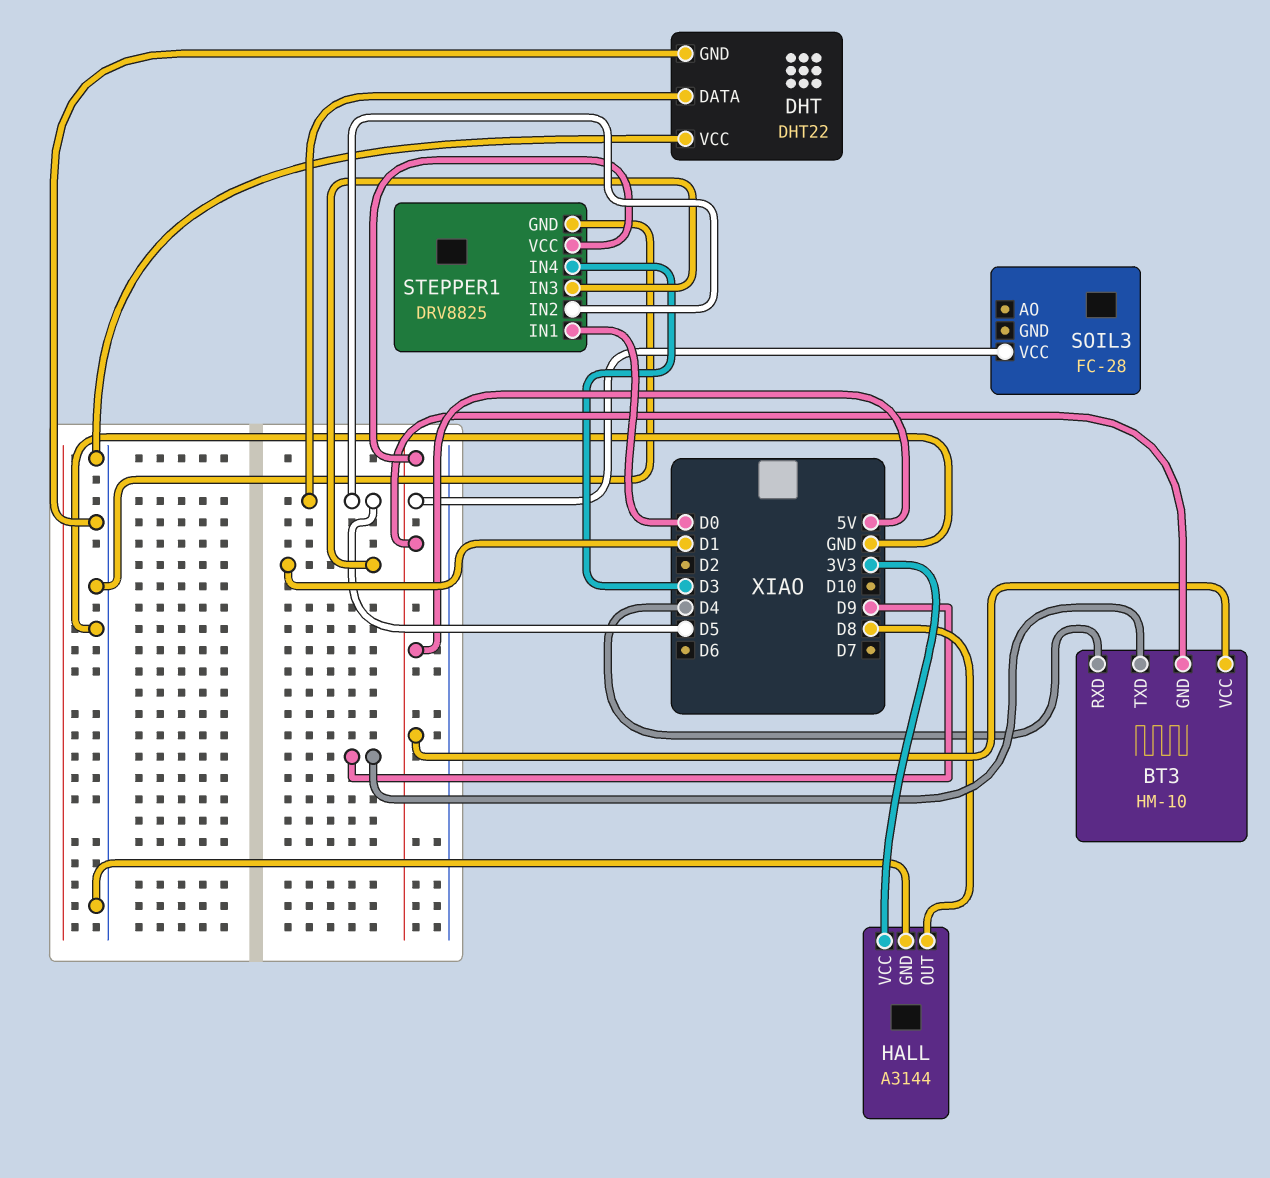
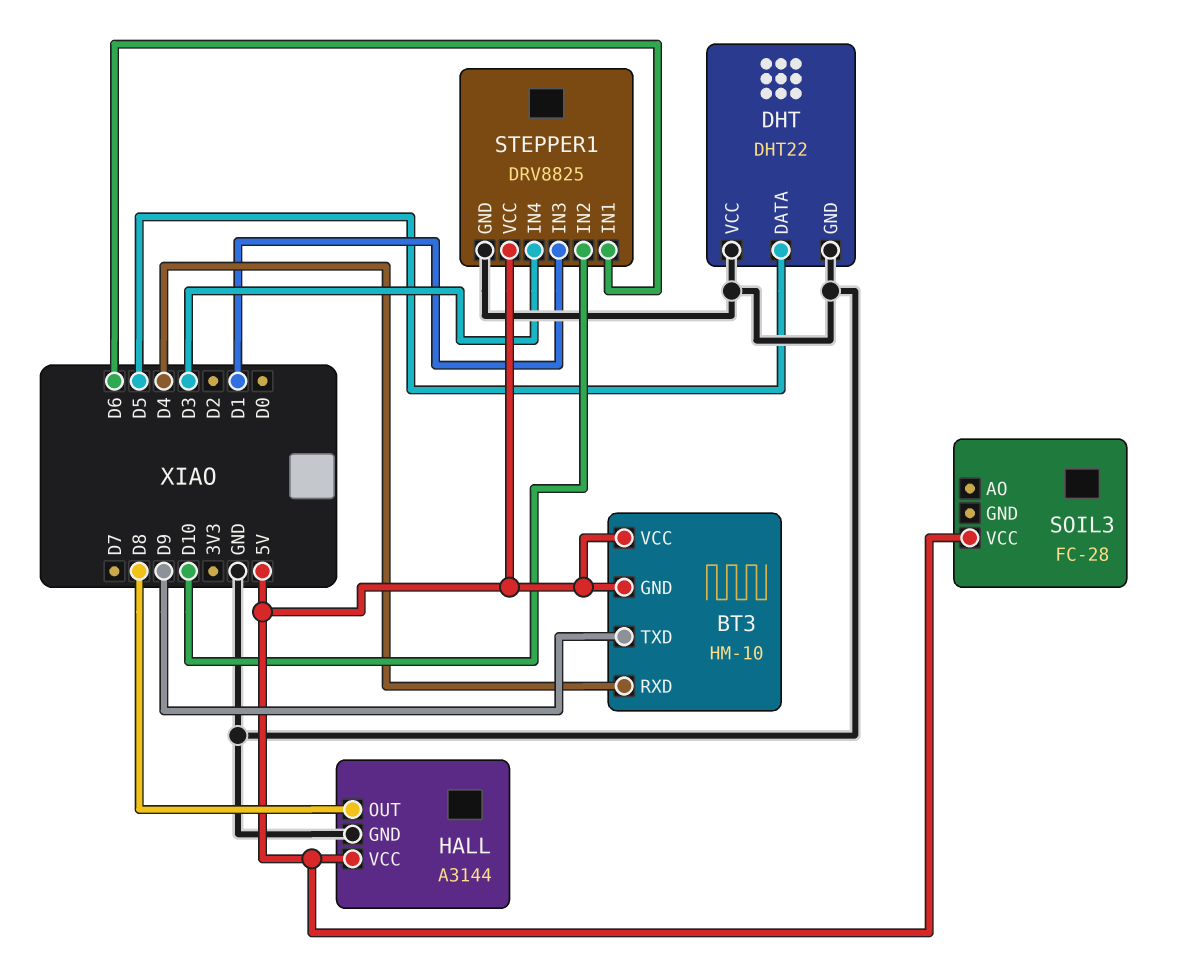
HALL pin VCC: 3V3 -> 5V
STEPPER1 pin IN1: D0 -> D6
STEPPER1 pin IN2: D5 -> D10

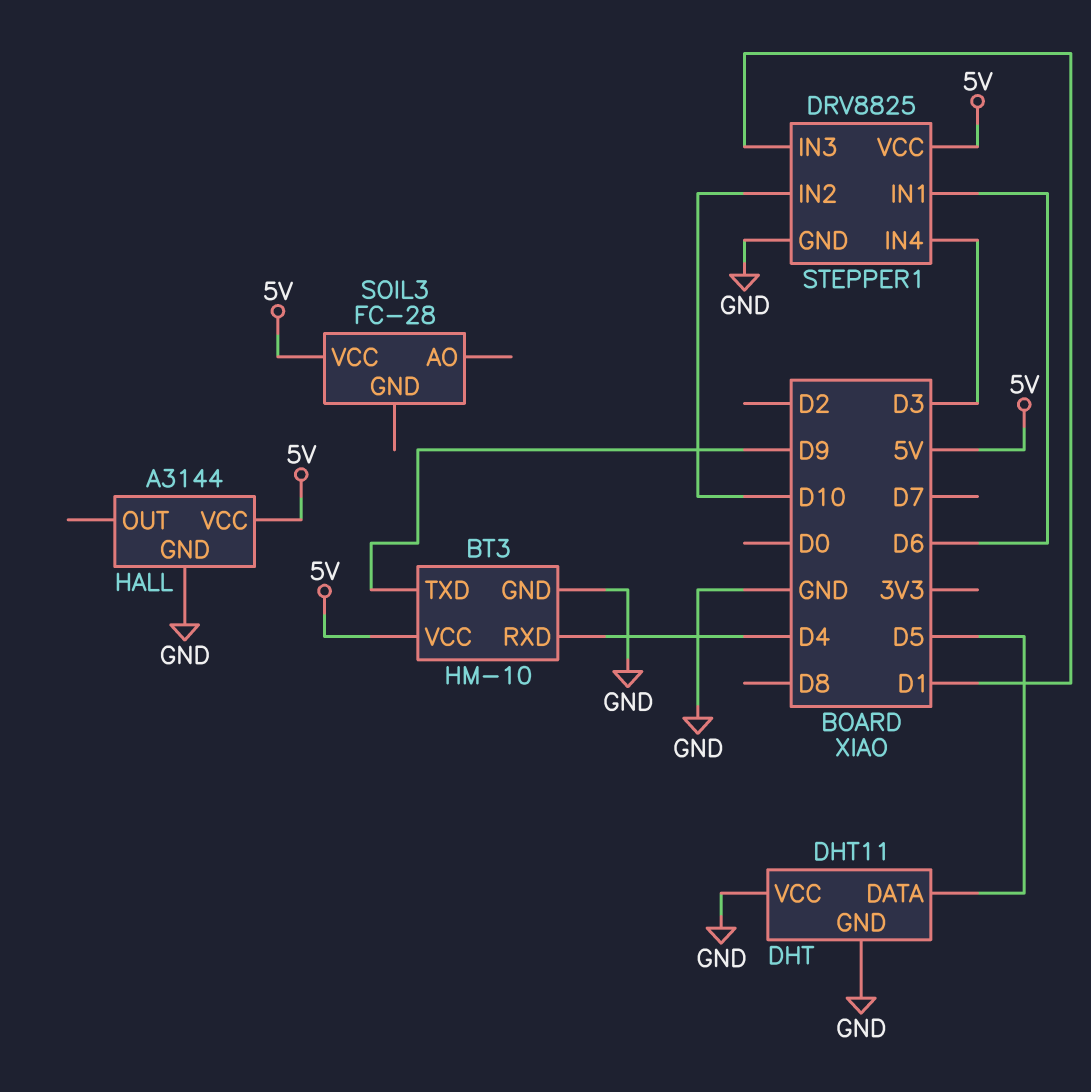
BT3 pin GND: 5V -> GND
DHT: DHT22 -> DHT11
HALL pin OUT: D8 -> none

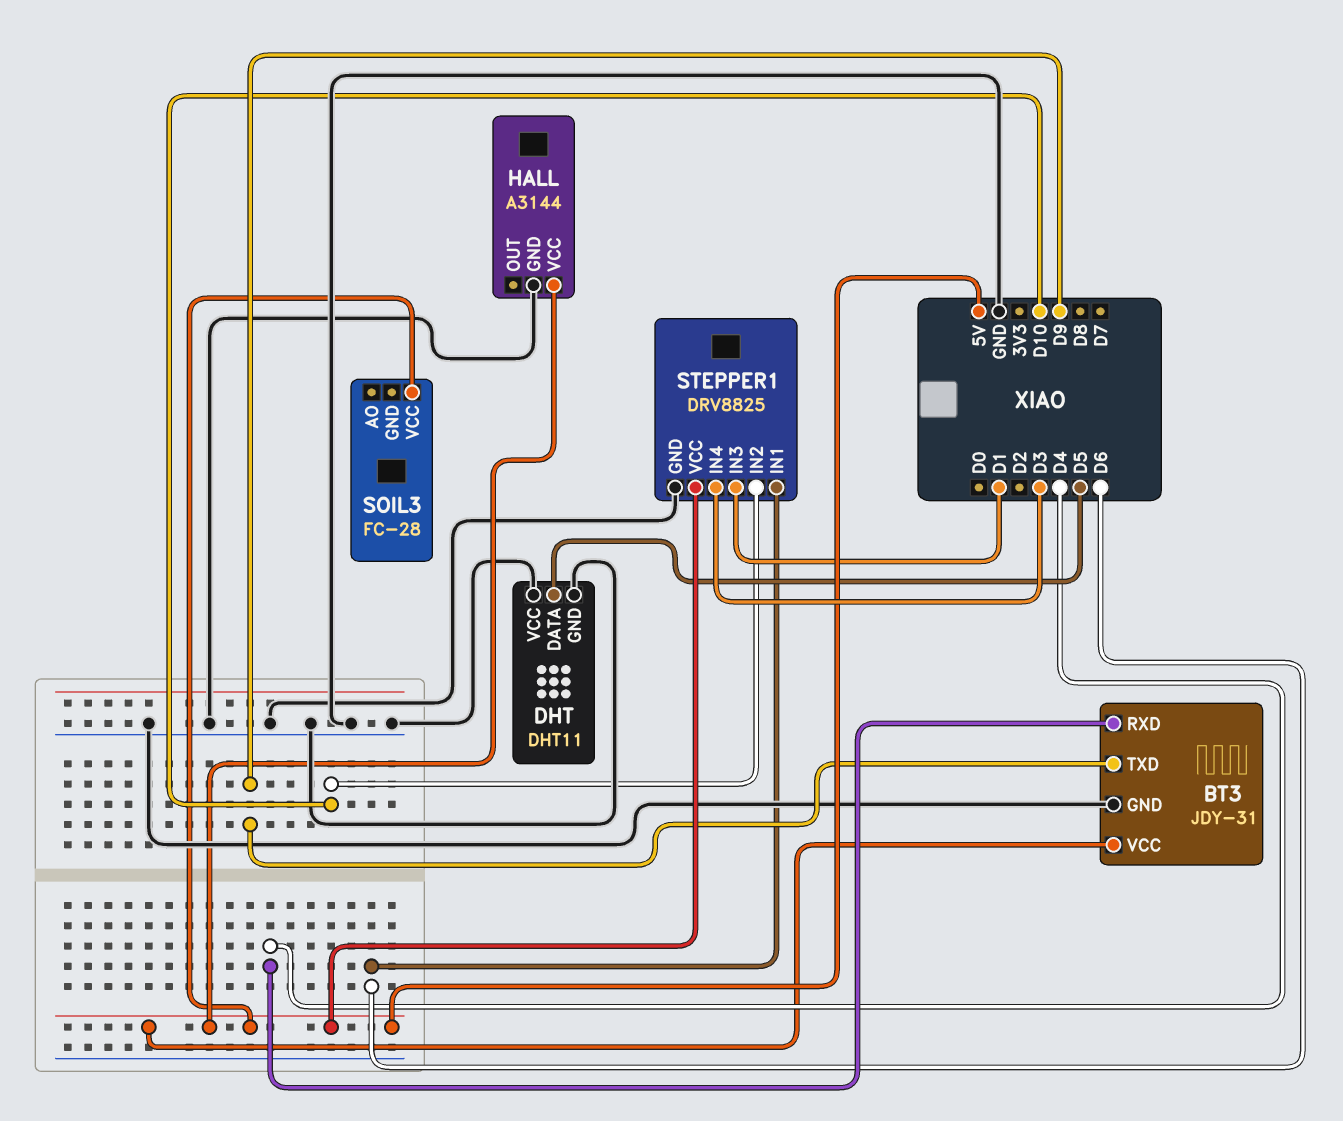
BT3: HM-10 -> JDY-31

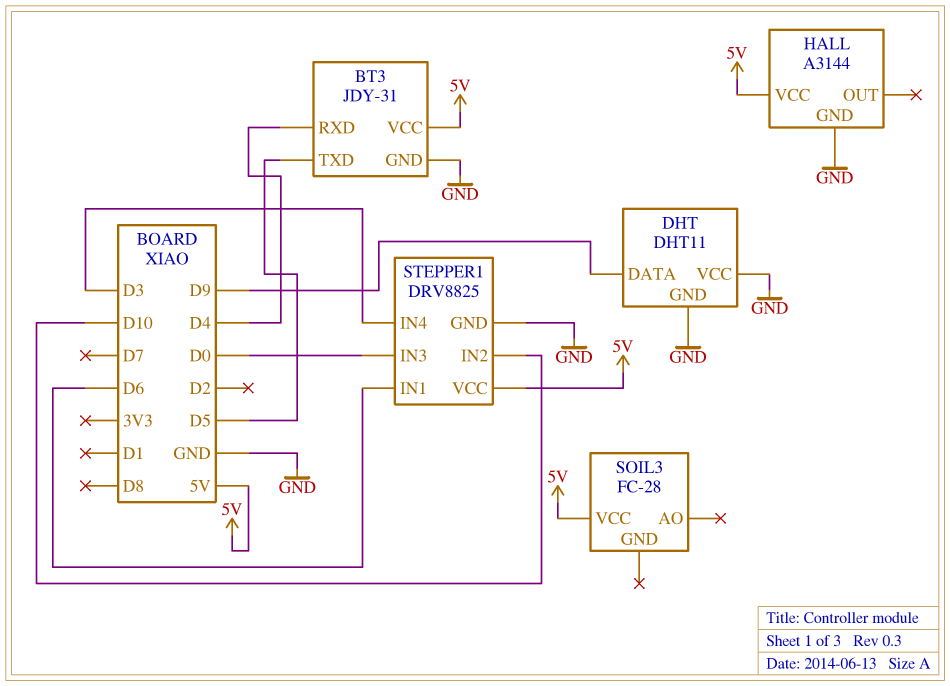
BT3 pin TXD: D9 -> D5
DHT pin DATA: D5 -> D9
STEPPER1 pin IN3: D1 -> D0

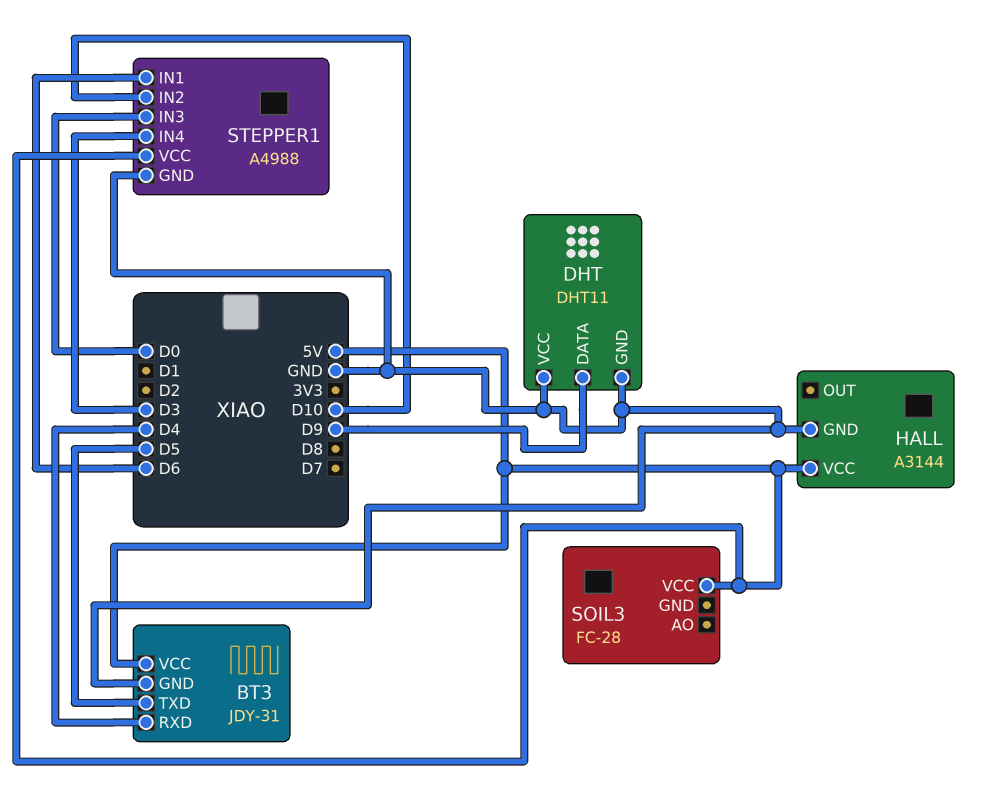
STEPPER1: DRV8825 -> A4988

